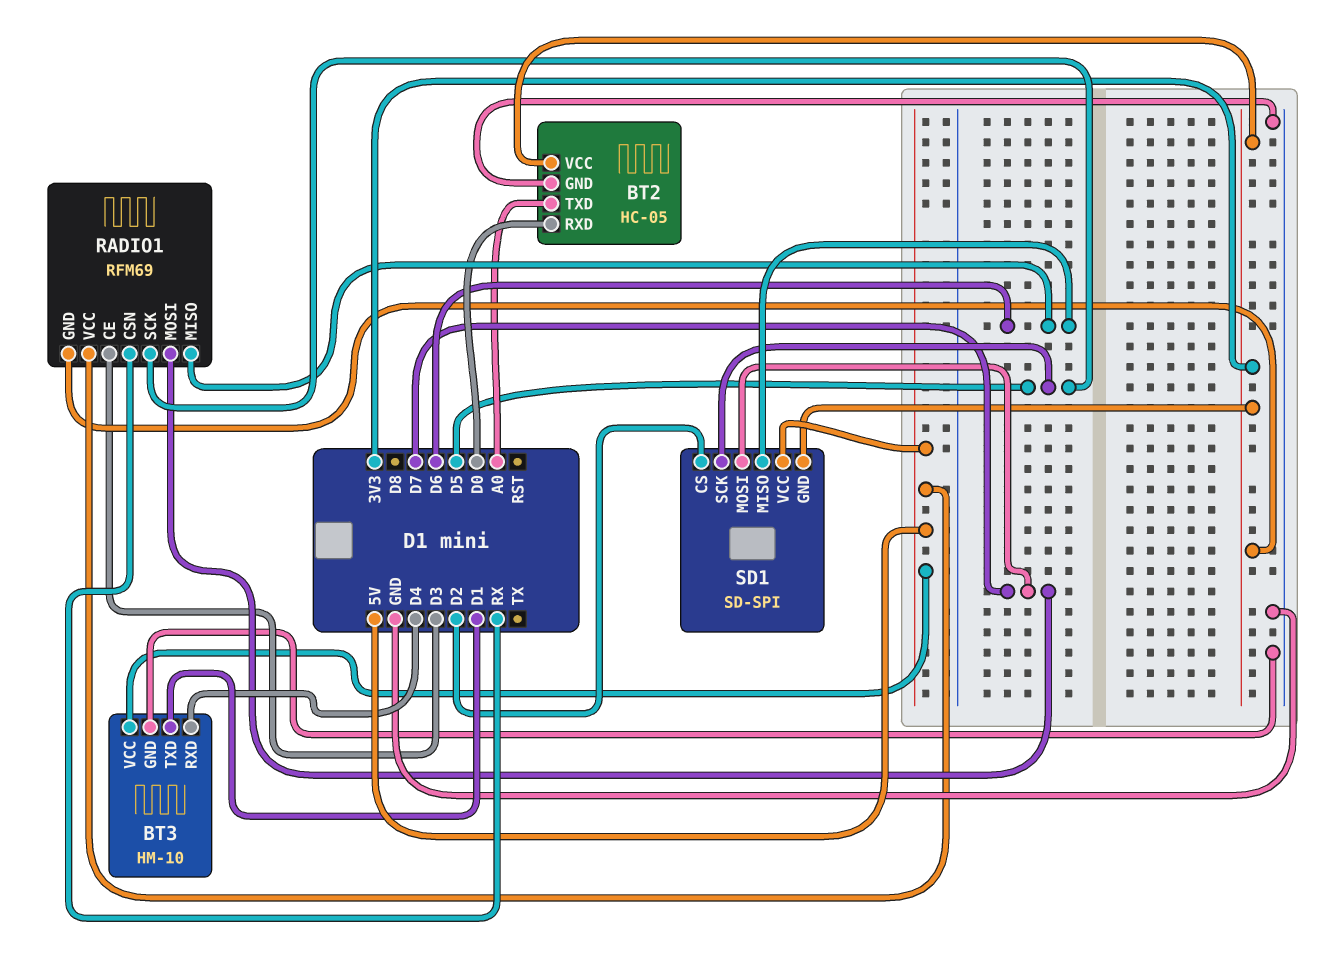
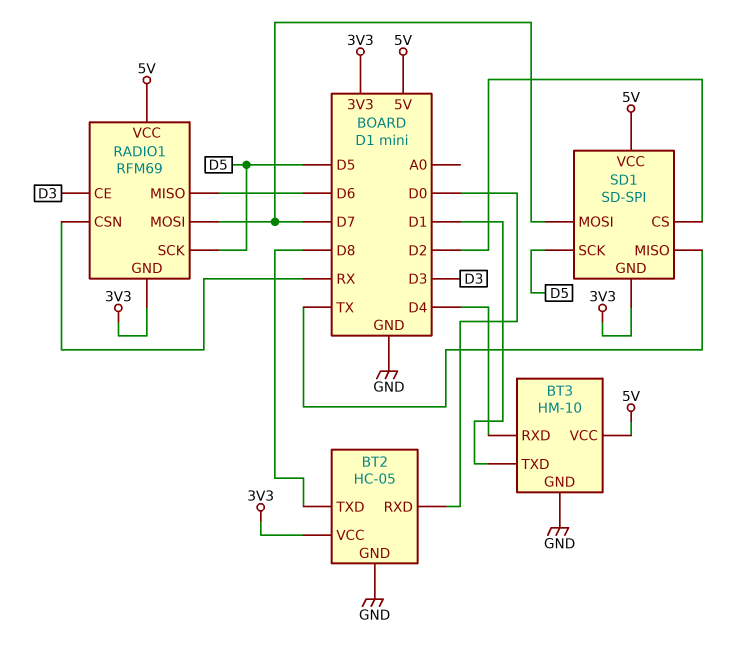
BT2 pin TXD: A0 -> D8
SD1 pin MISO: D6 -> TX

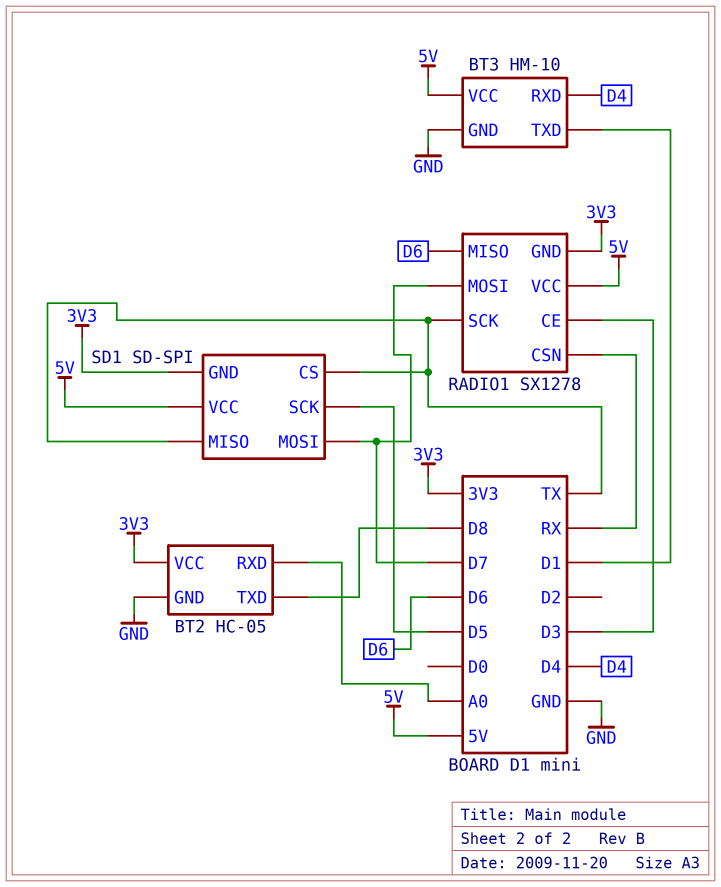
BT2 pin RXD: D0 -> A0
RADIO1: RFM69 -> SX1278
RADIO1 pin SCK: D5 -> TX
SD1 pin CS: D2 -> TX

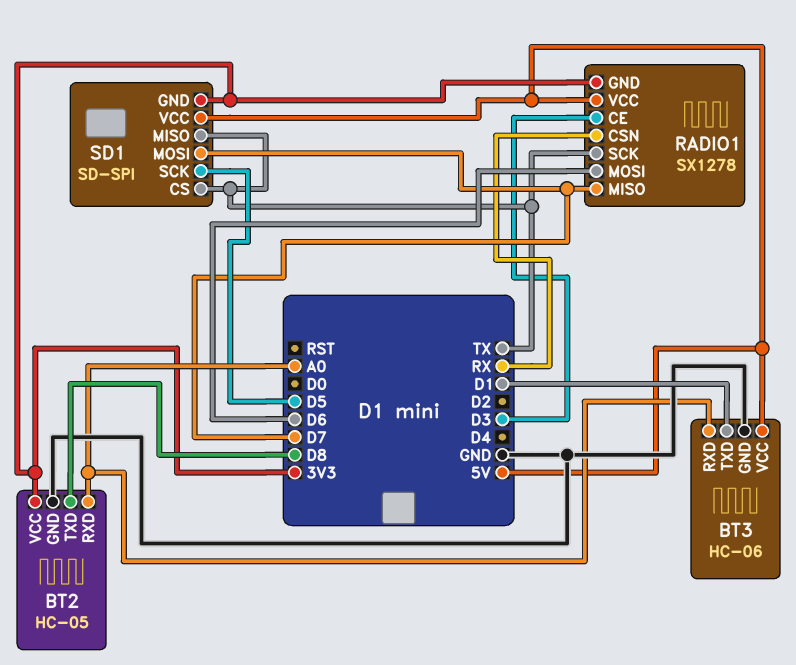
BT3: HM-10 -> HC-06
BT3 pin RXD: D4 -> A0
RADIO1 pin MISO: D6 -> D7
RADIO1 pin MOSI: D7 -> D6

